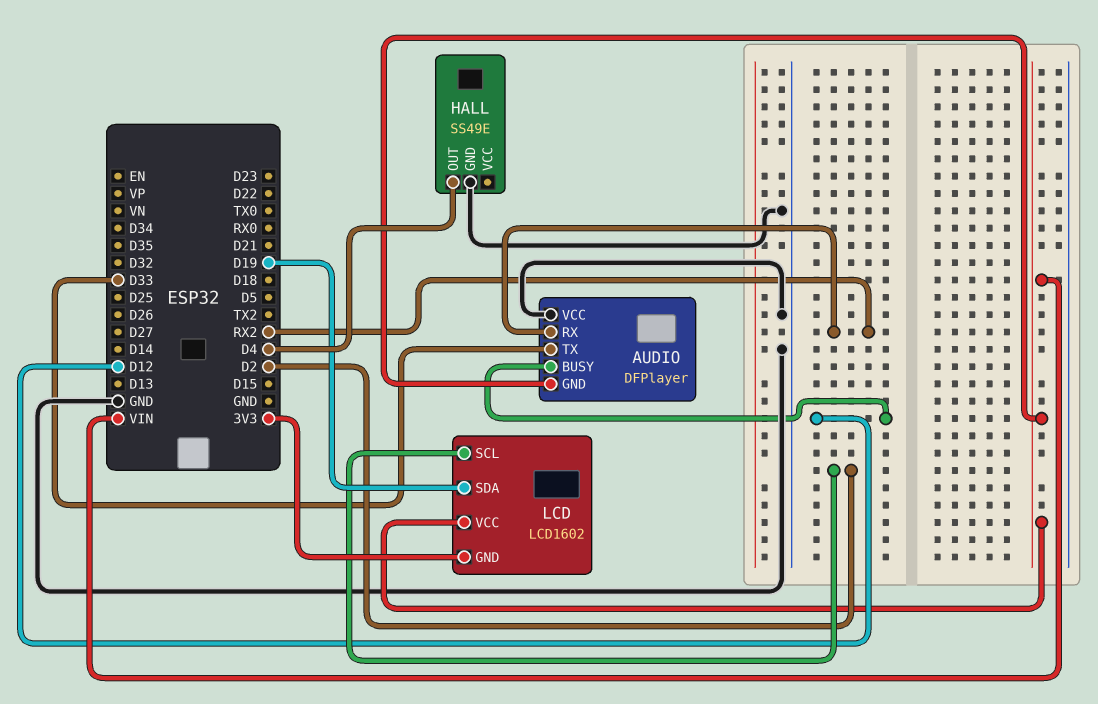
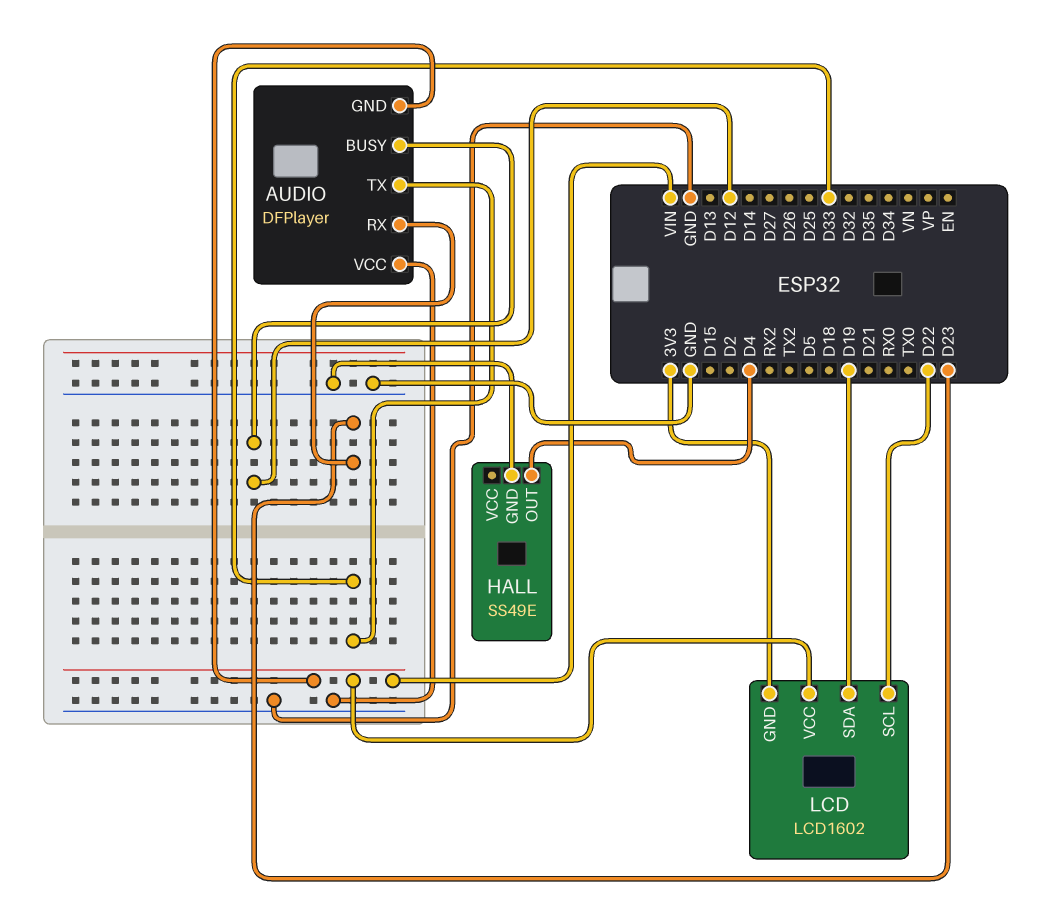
AUDIO pin RX: RX2 -> D23
LCD pin SCL: D2 -> D22

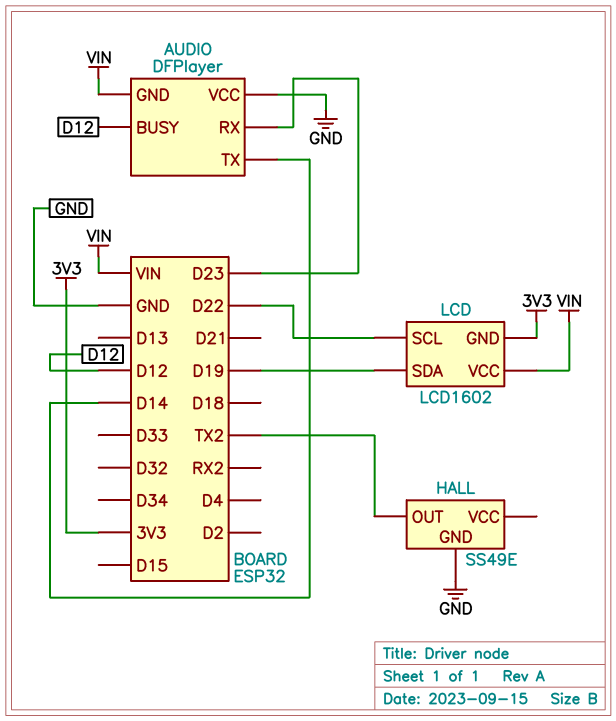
AUDIO pin TX: D33 -> D14
HALL pin OUT: D4 -> TX2

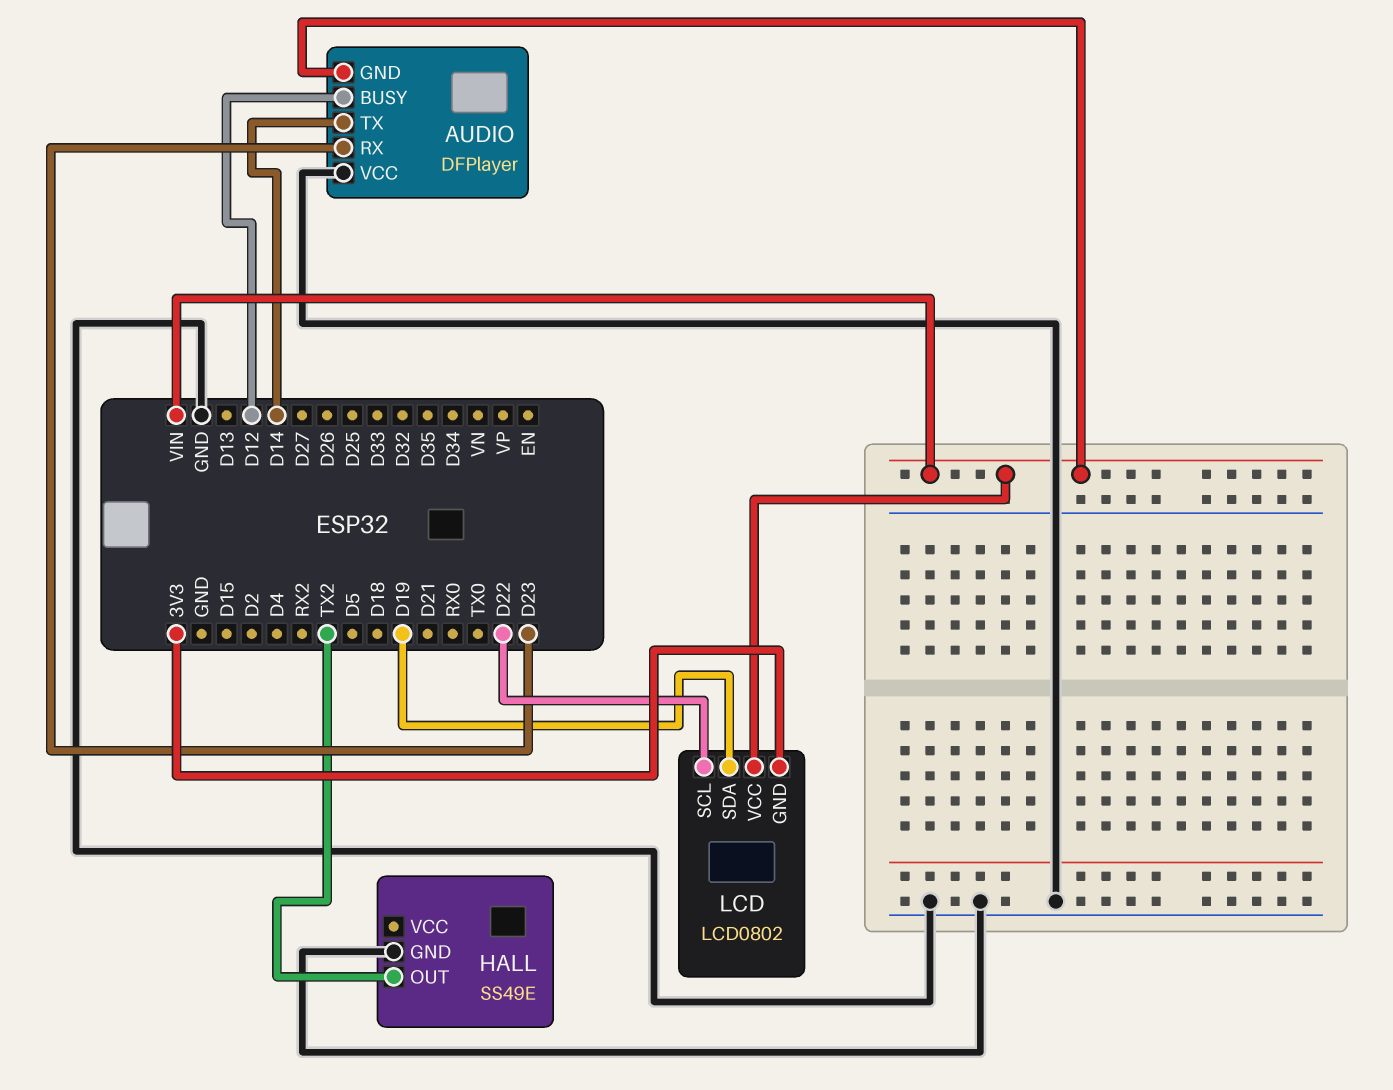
LCD: LCD1602 -> LCD0802

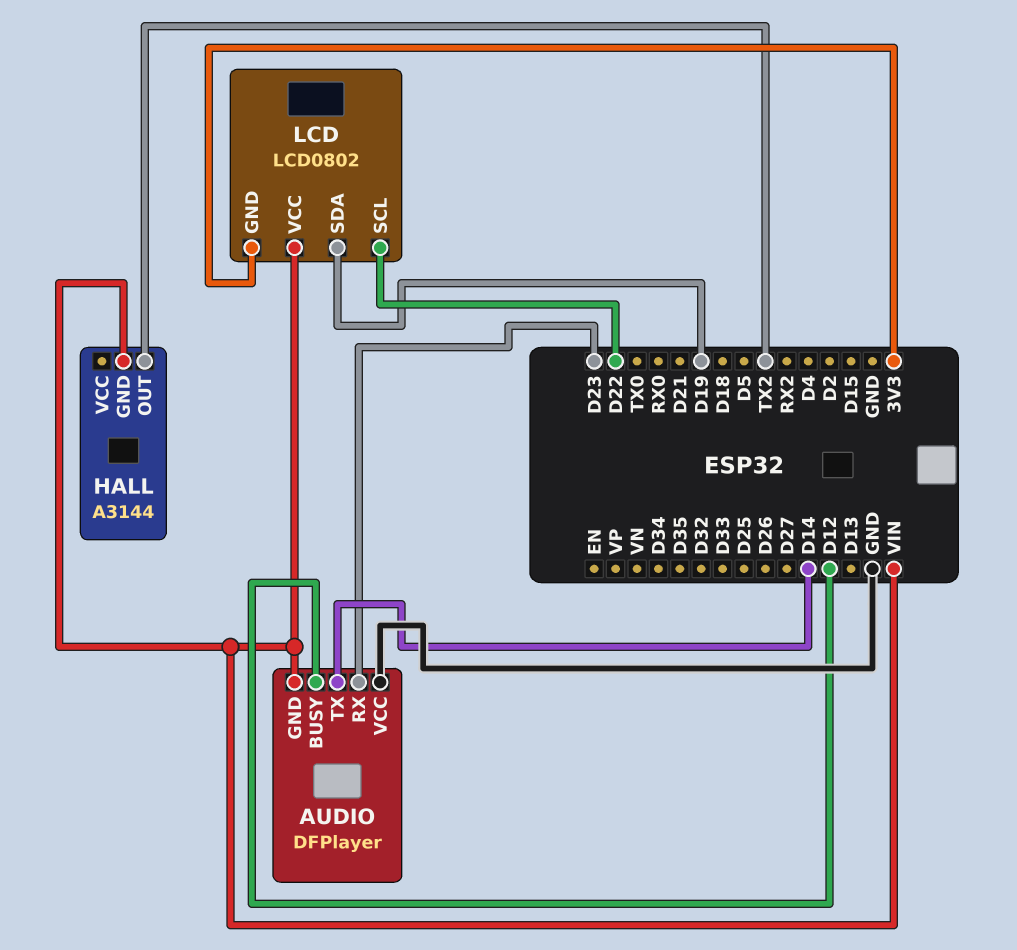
HALL: SS49E -> A3144
HALL pin GND: GND -> VIN

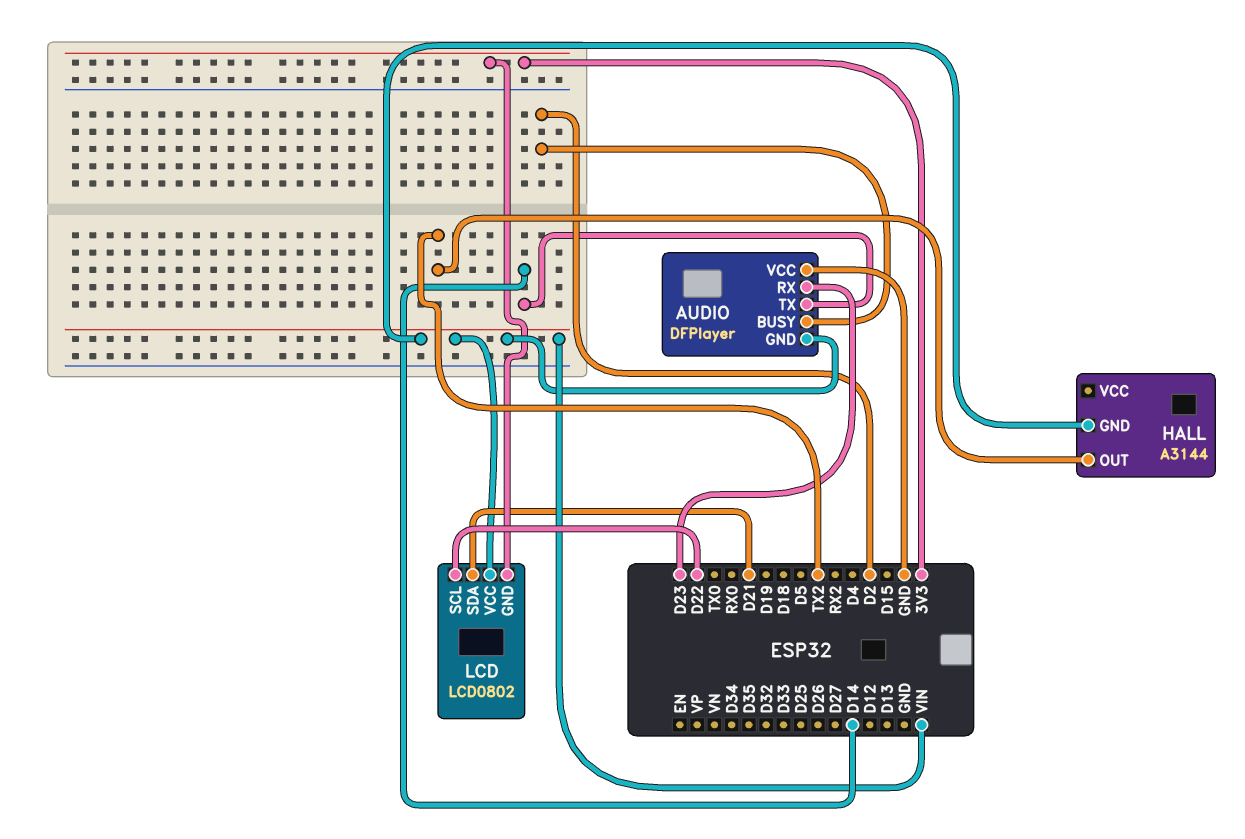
AUDIO pin BUSY: D12 -> D2
LCD pin SDA: D19 -> D21

